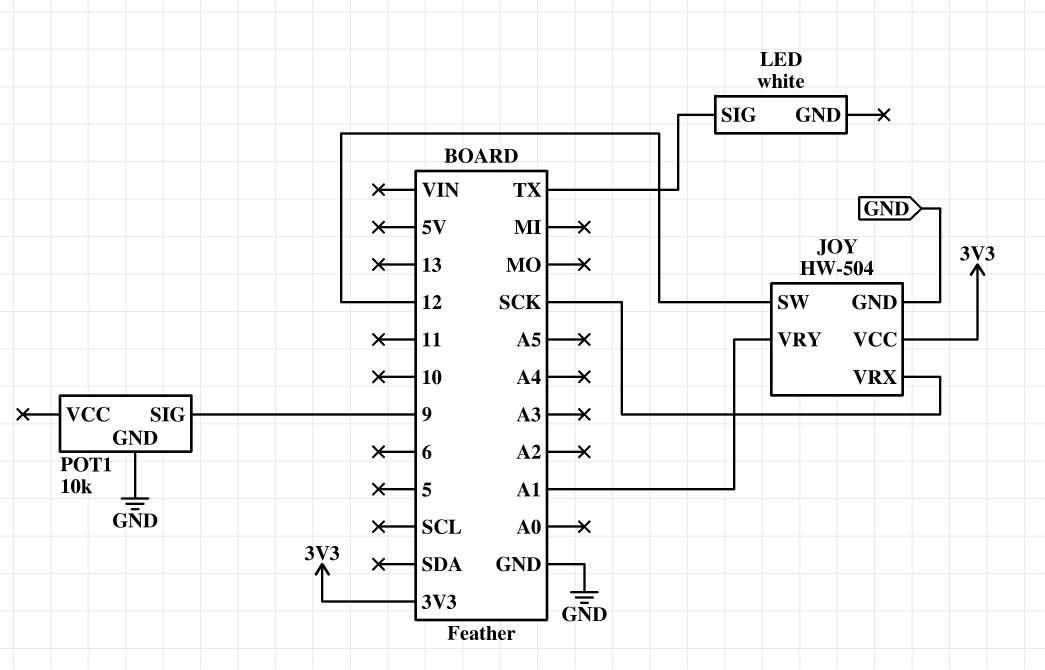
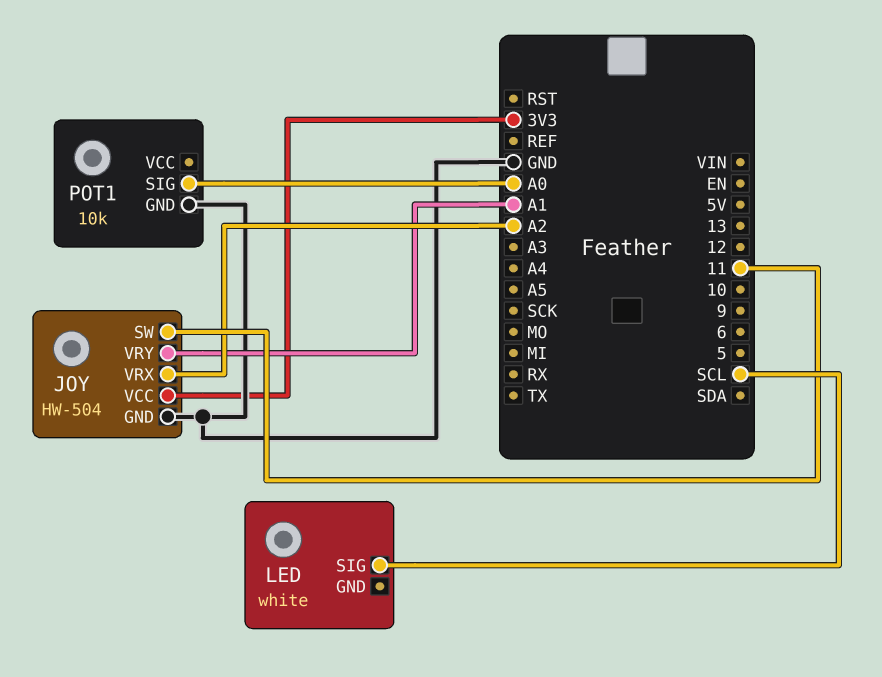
JOY pin SW: 12 -> 11
JOY pin VRX: SCK -> A2
LED pin SIG: TX -> SCL
POT1 pin SIG: 9 -> A0

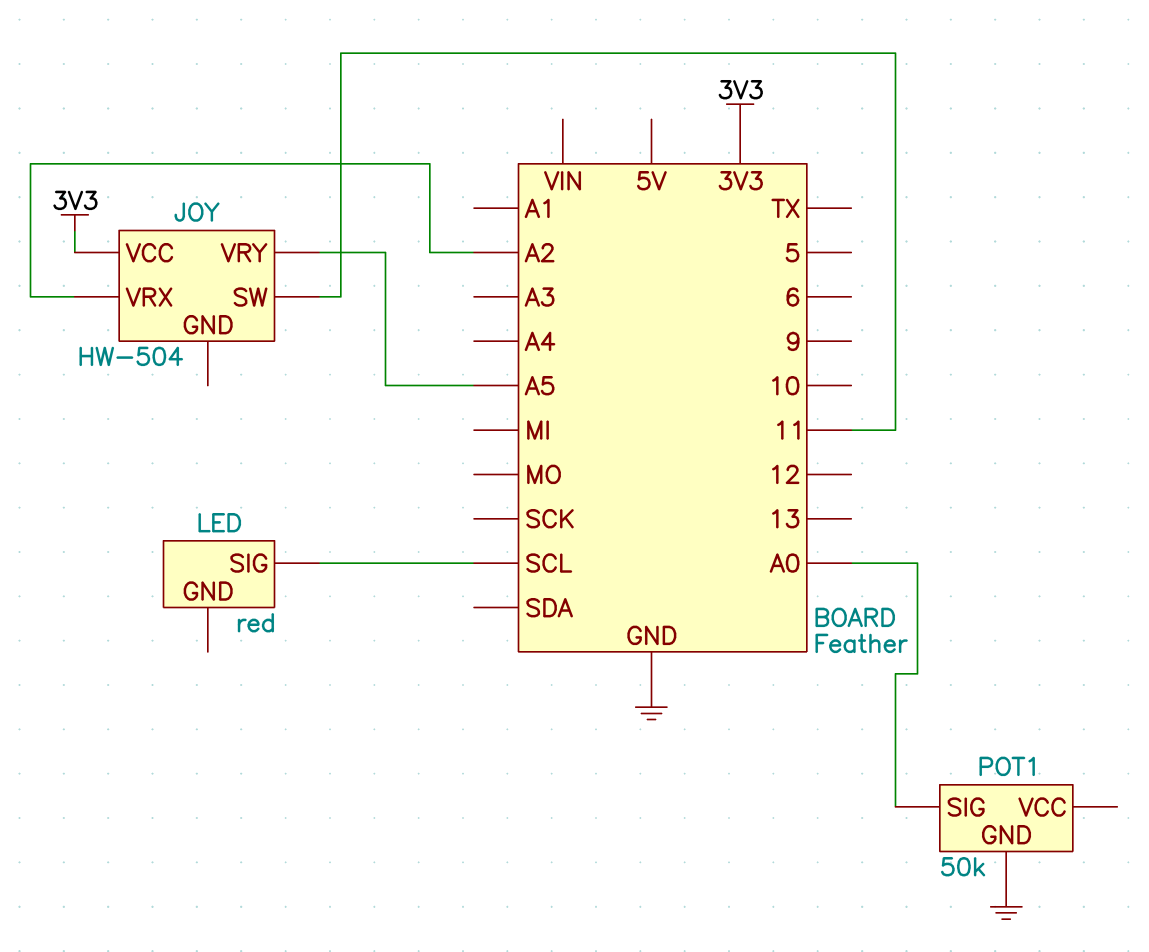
JOY pin GND: GND -> none
JOY pin VRY: A1 -> A5
LED: white -> red
POT1: 10k -> 50k

